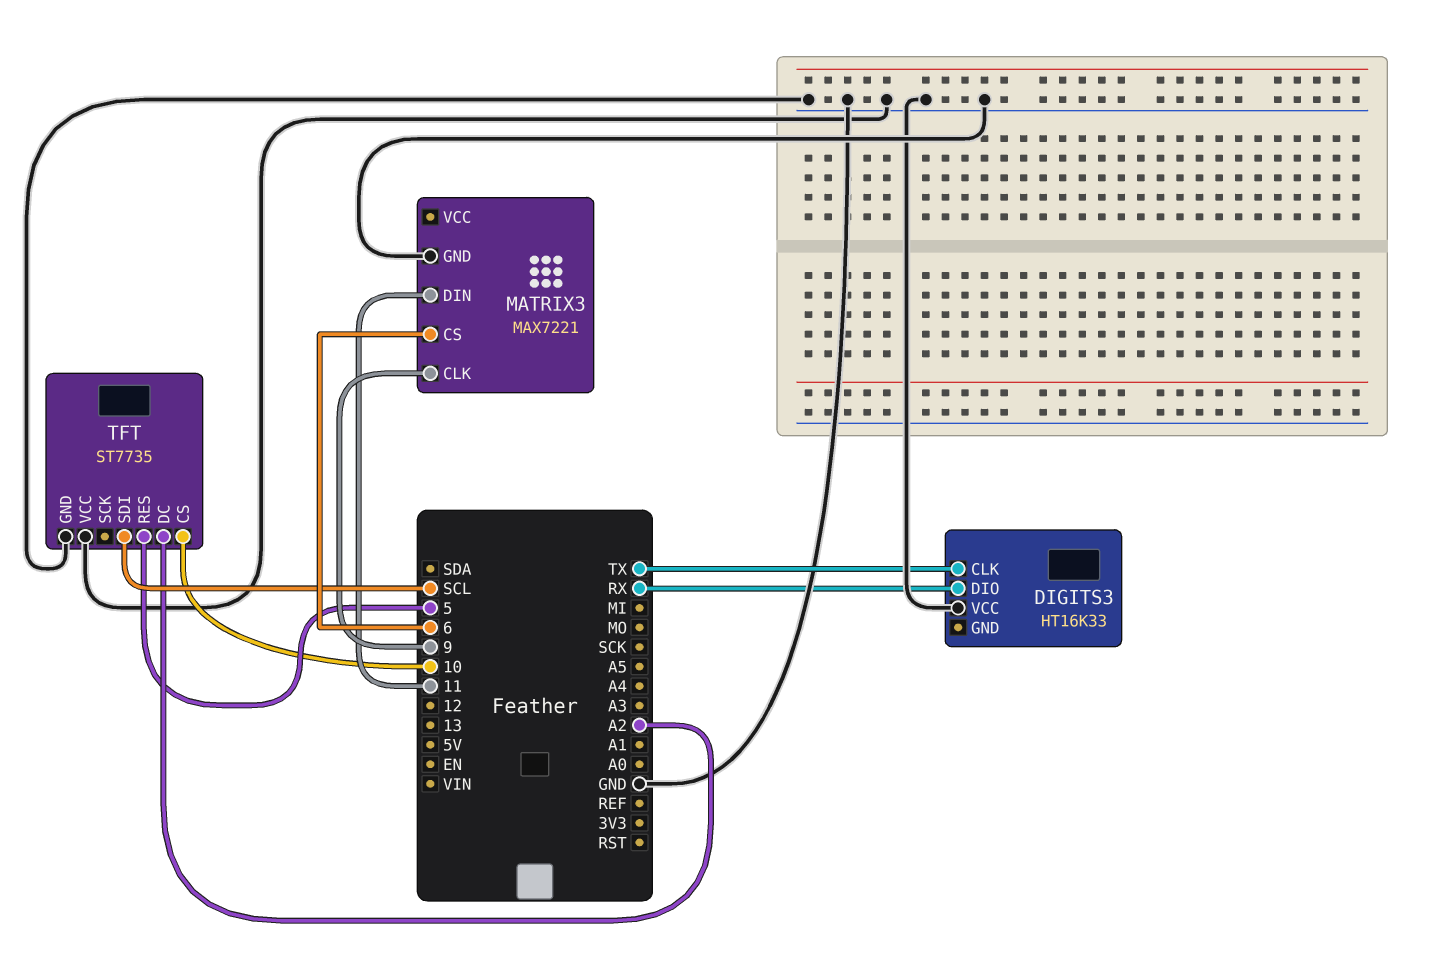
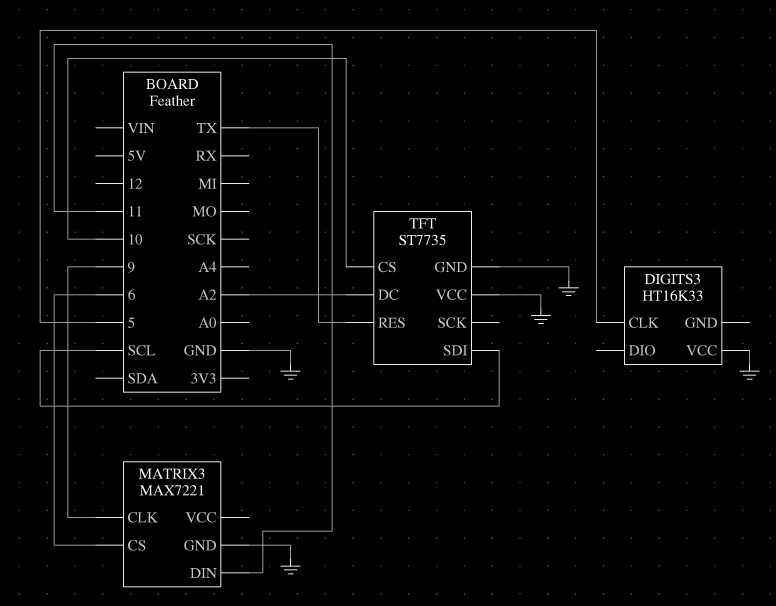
DIGITS3 pin CLK: TX -> 5
DIGITS3 pin DIO: RX -> none
TFT pin RES: 5 -> TX

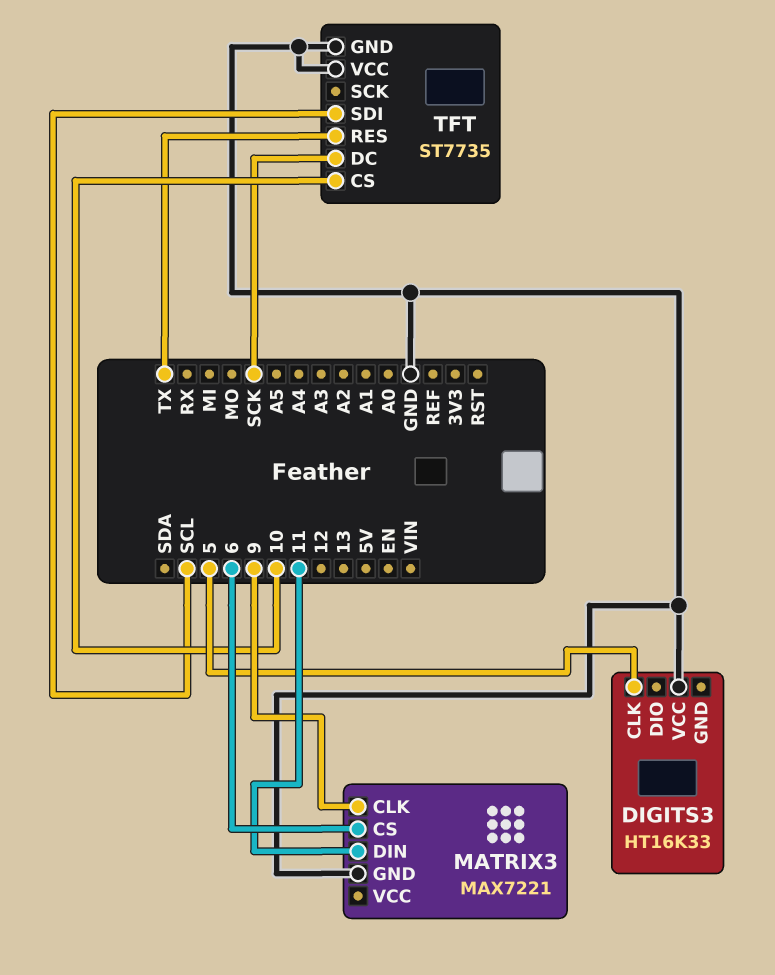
TFT pin DC: A2 -> SCK

